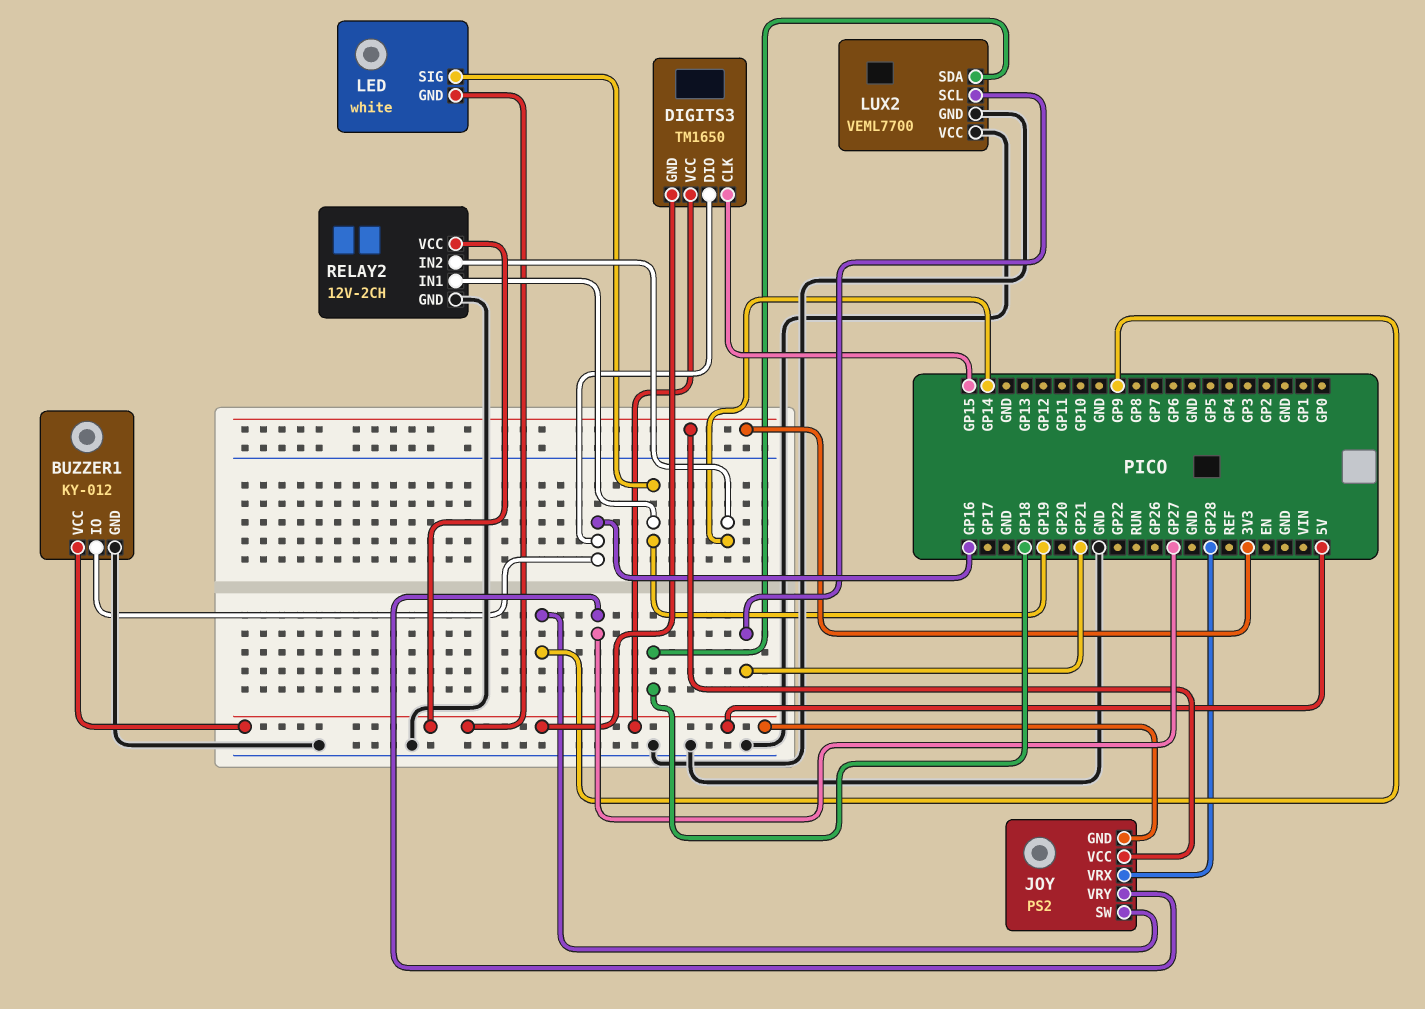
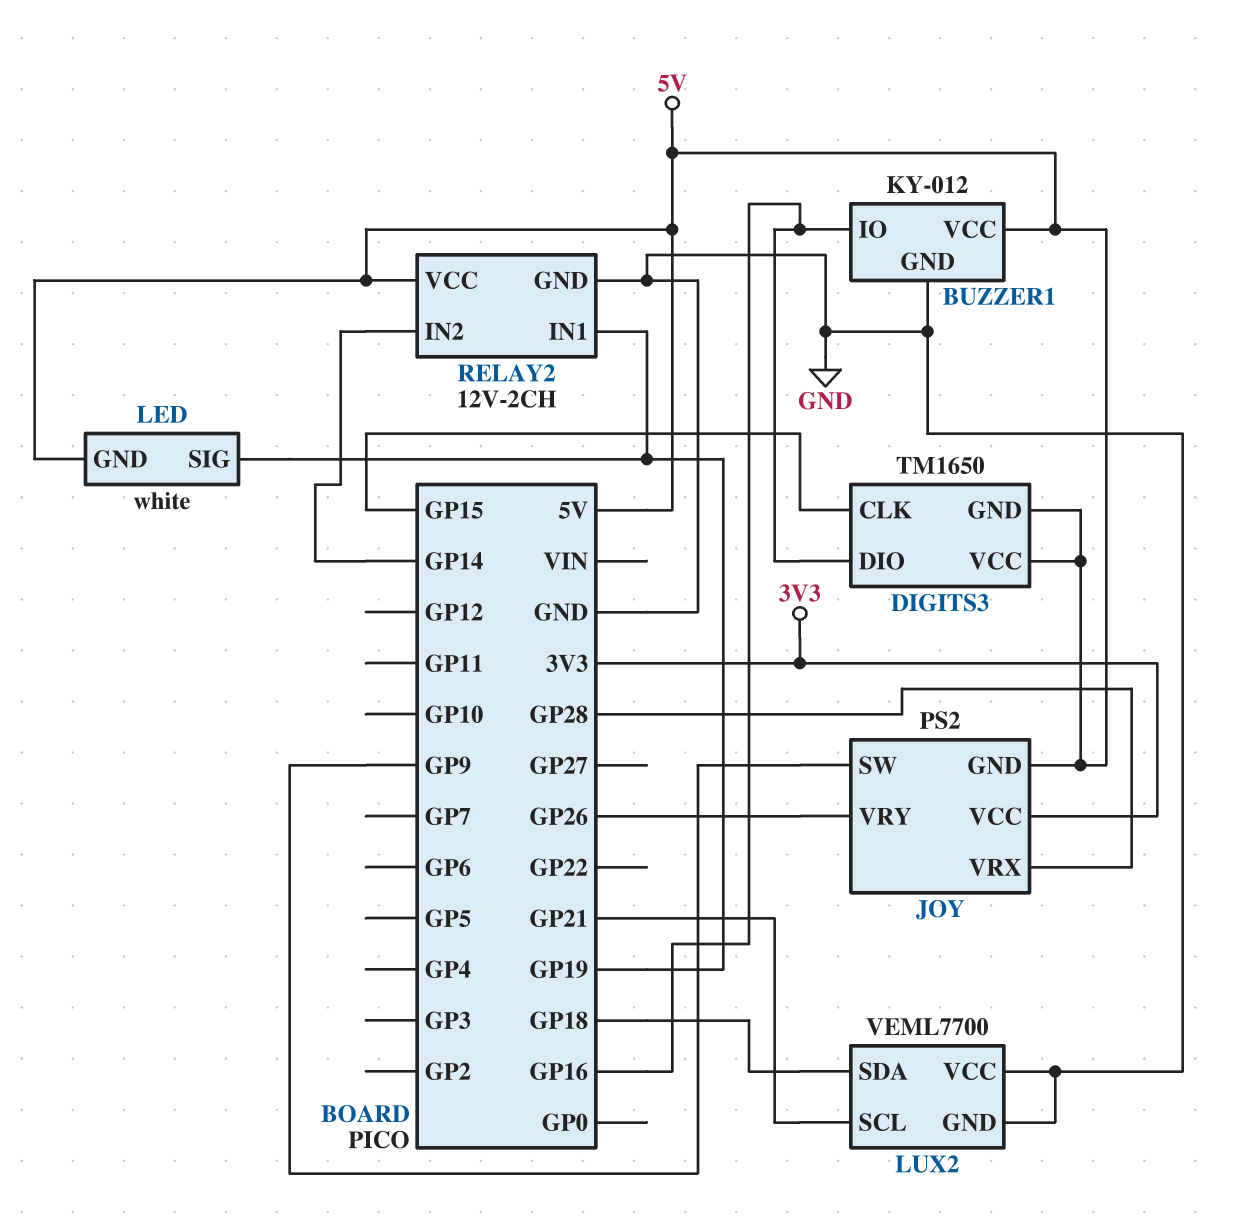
JOY pin VRY: GP27 -> GP26

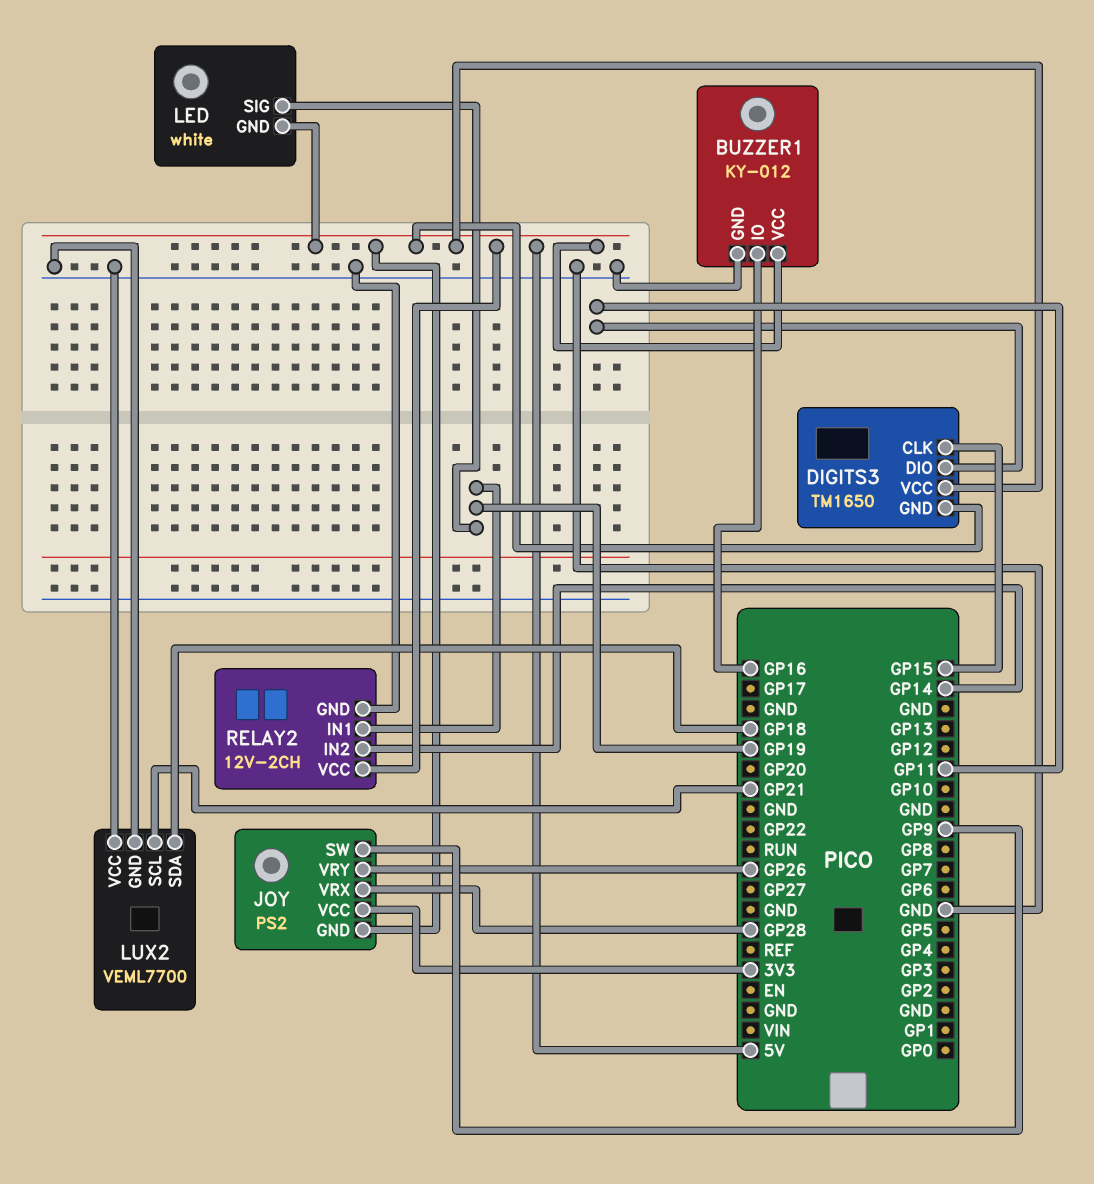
DIGITS3 pin DIO: GP16 -> GP11

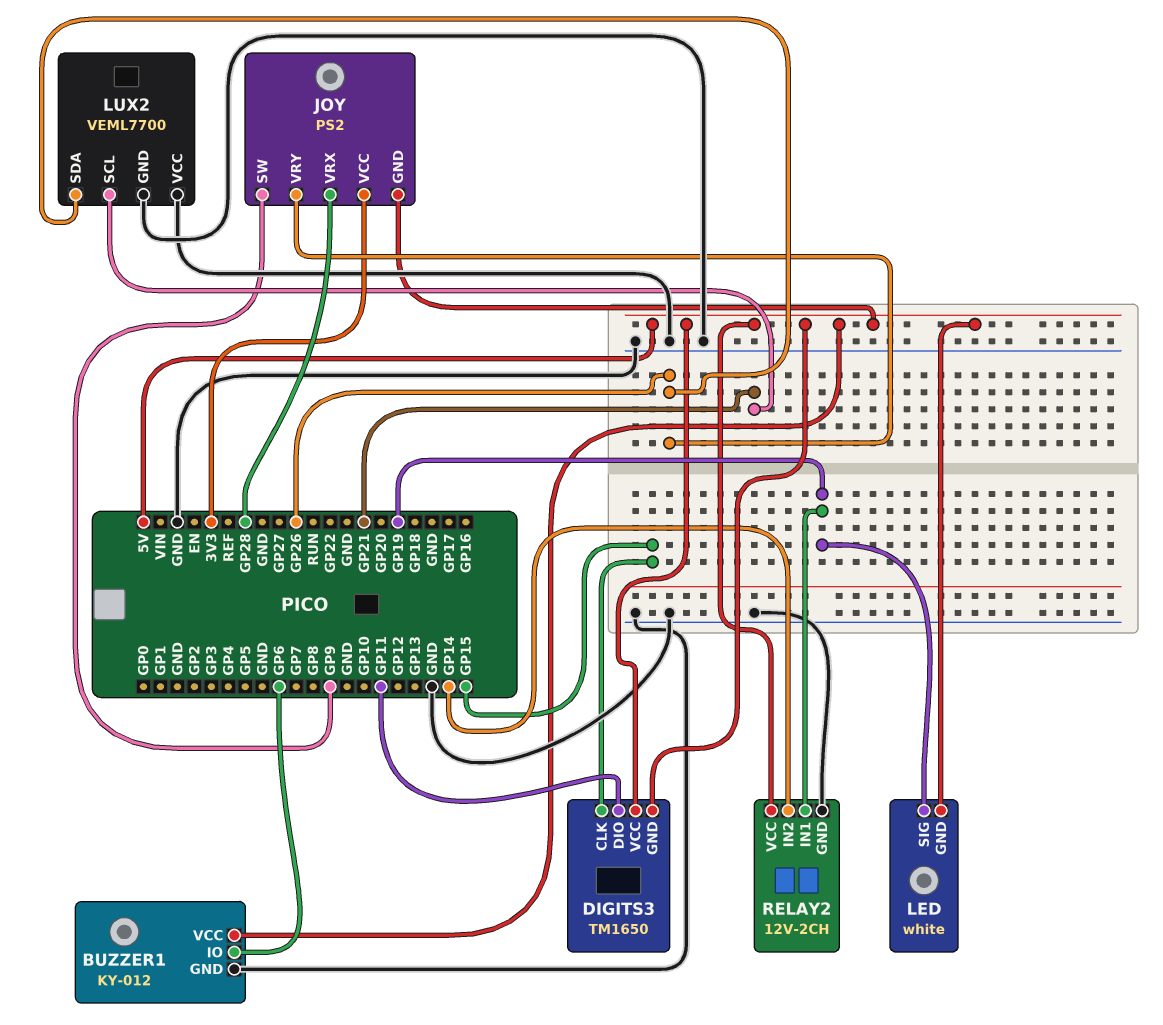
BUZZER1 pin IO: GP16 -> GP6
LUX2 pin SDA: GP18 -> GP26

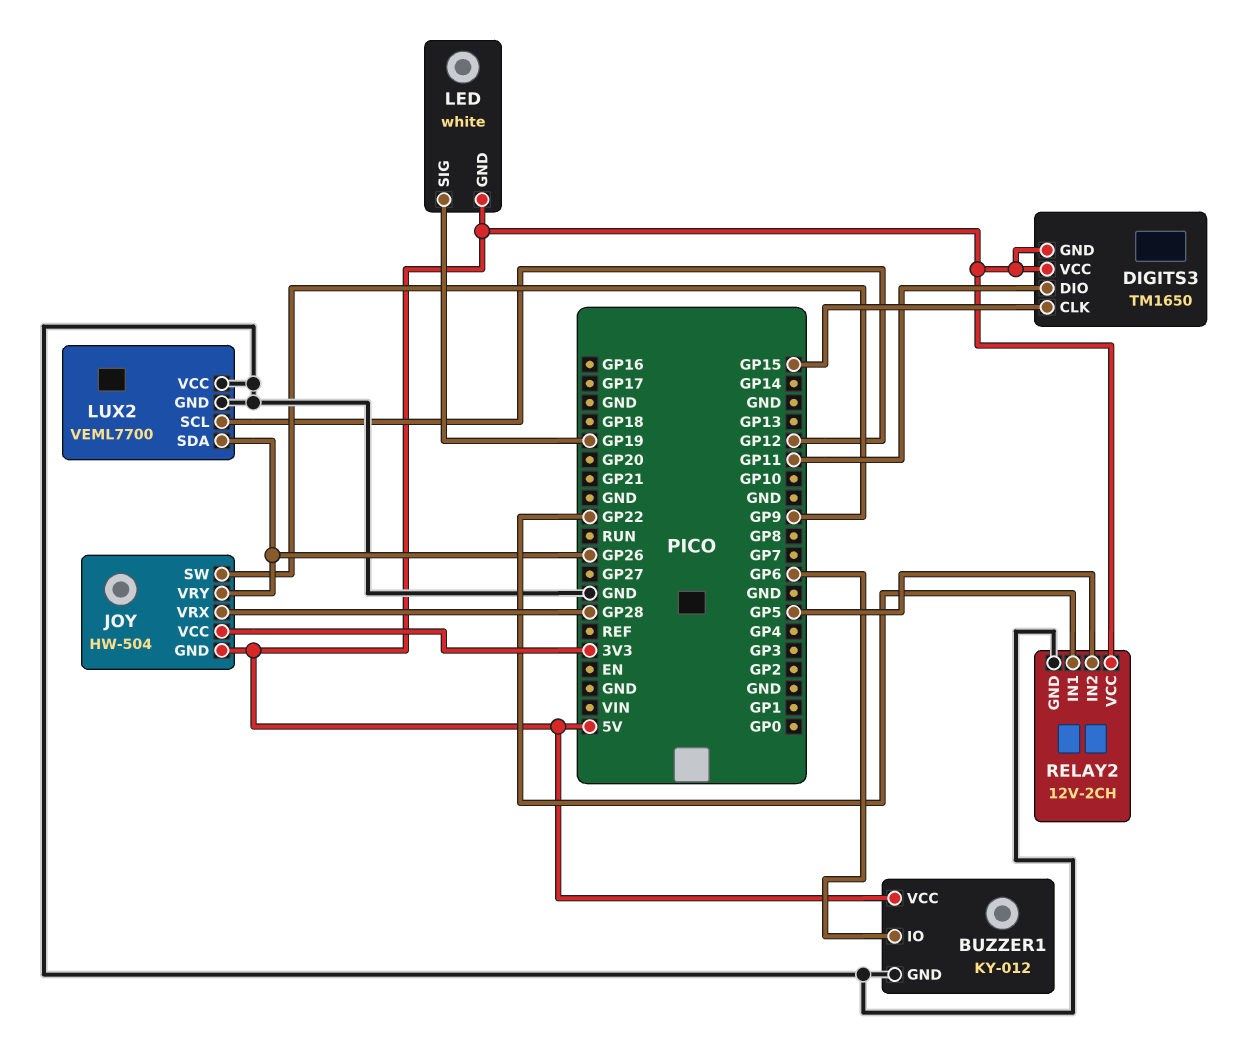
JOY: PS2 -> HW-504
LUX2 pin SCL: GP21 -> GP12
RELAY2 pin IN1: GP19 -> GP22
RELAY2 pin IN2: GP14 -> GP5

